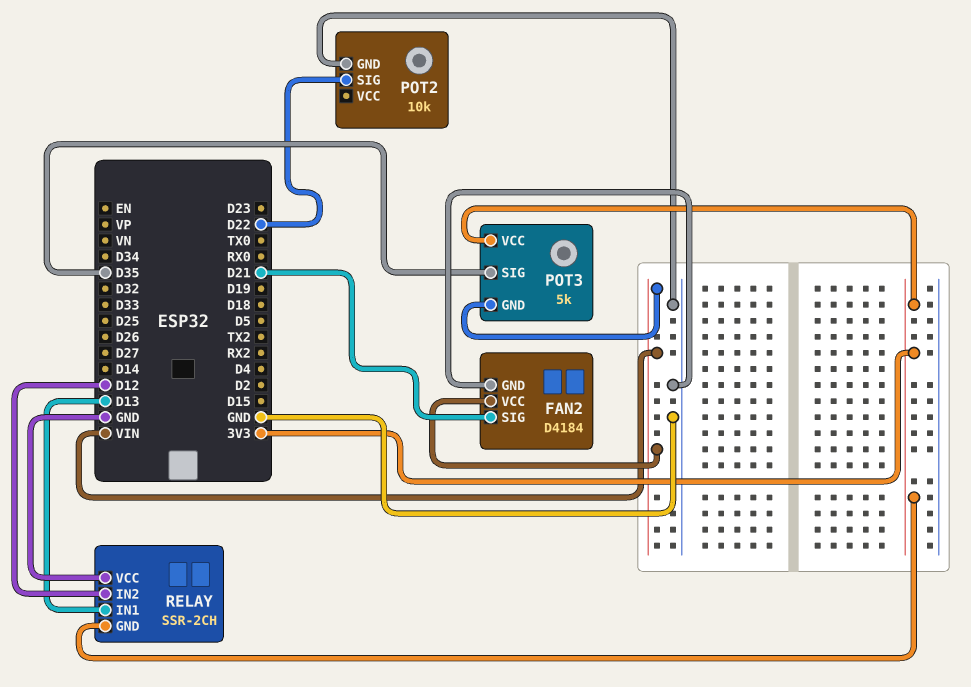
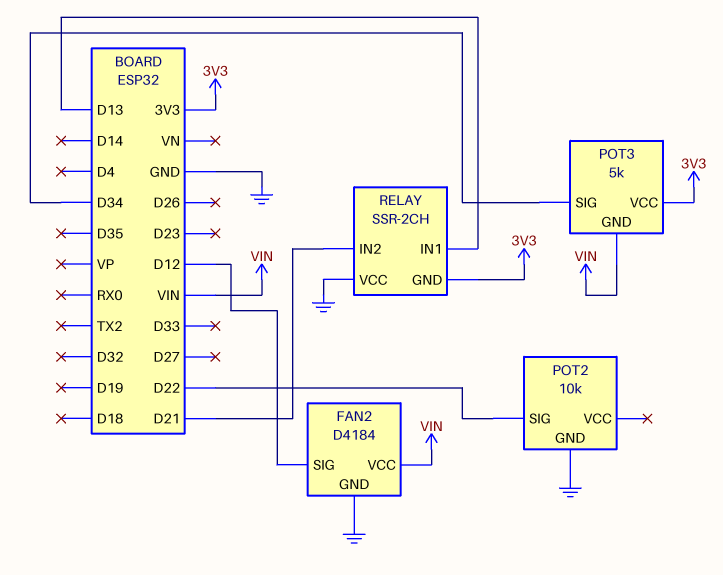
FAN2 pin SIG: D21 -> D12
POT3 pin SIG: D35 -> D34
RELAY pin IN2: D12 -> D21

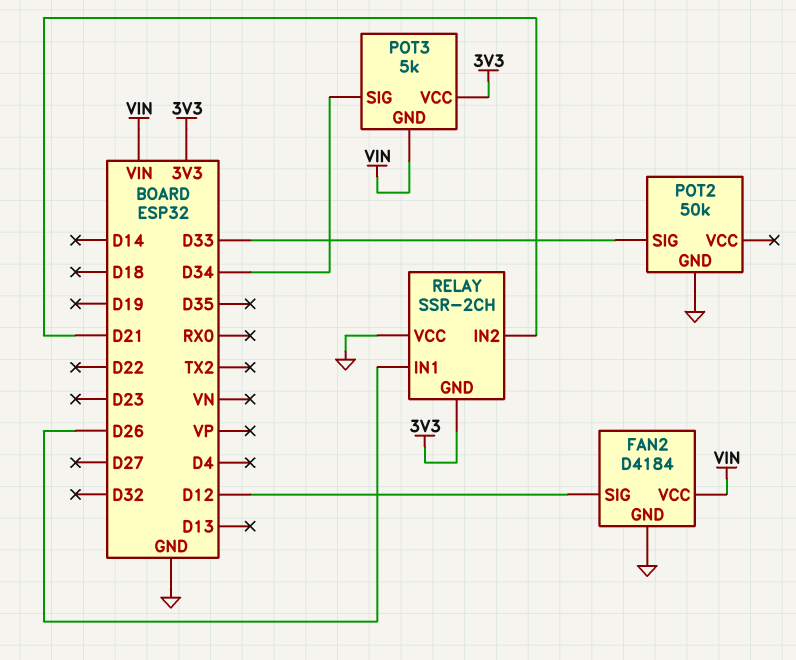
POT2: 10k -> 50k
POT2 pin SIG: D22 -> D33
RELAY pin IN1: D13 -> D26

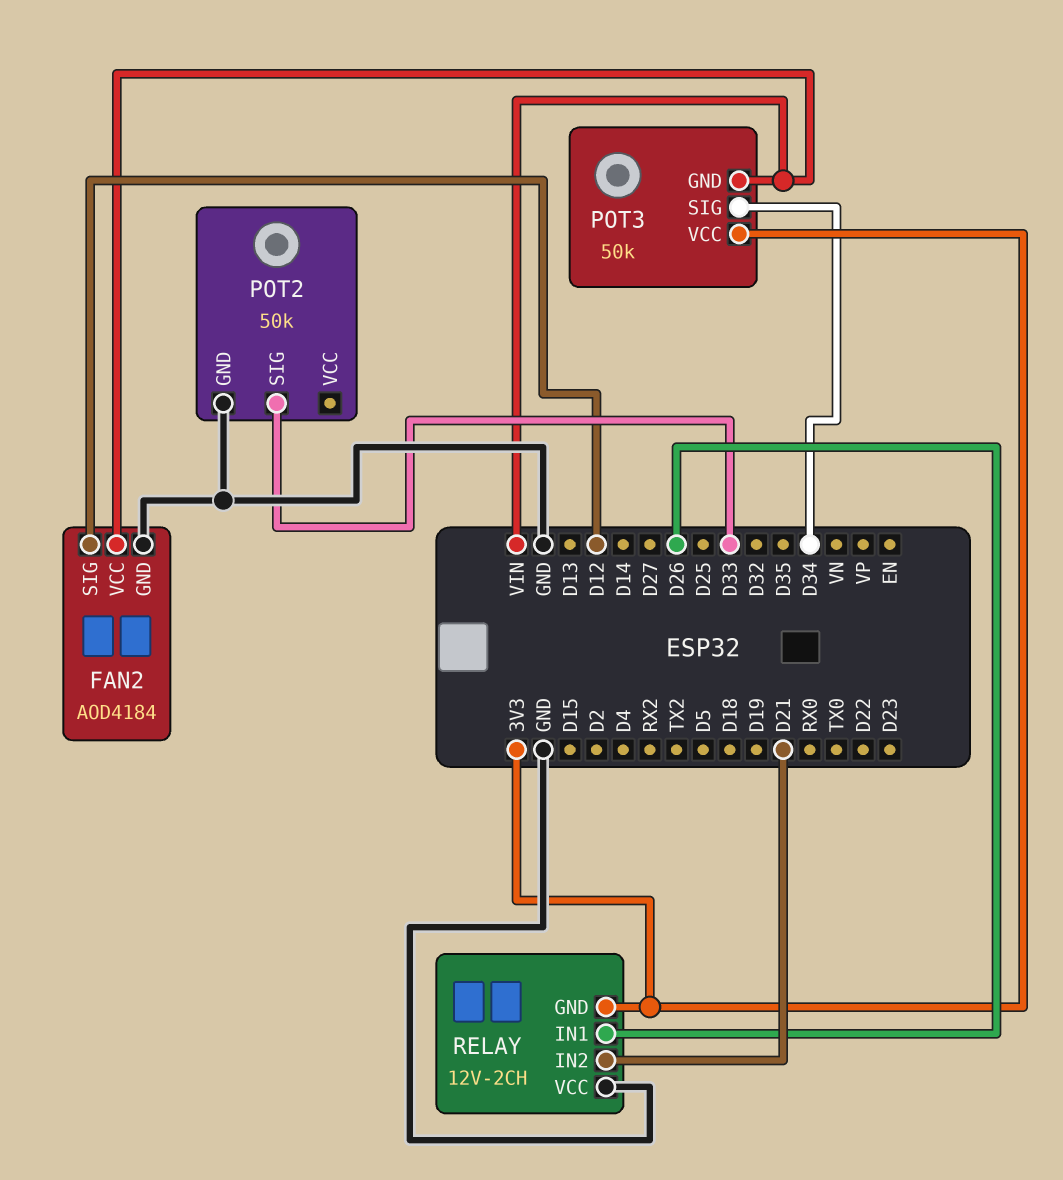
FAN2: D4184 -> AOD4184
POT3: 5k -> 50k
RELAY: SSR-2CH -> 12V-2CH

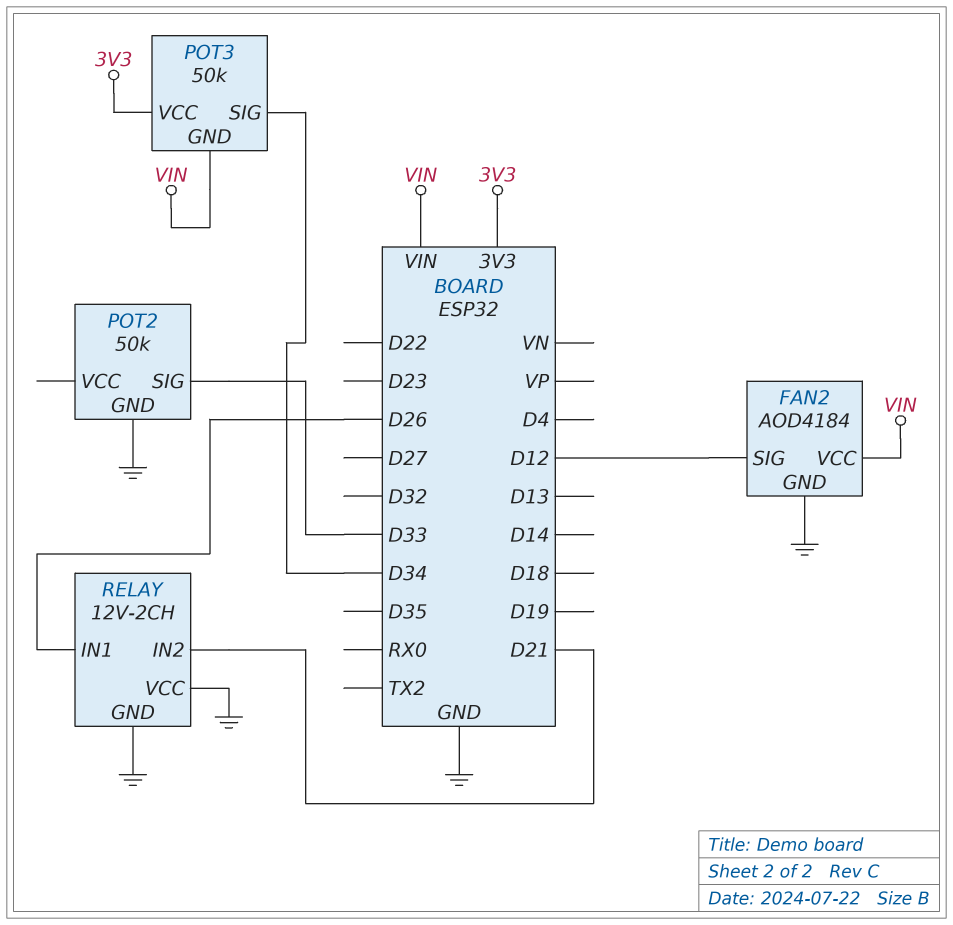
RELAY pin GND: 3V3 -> GND

